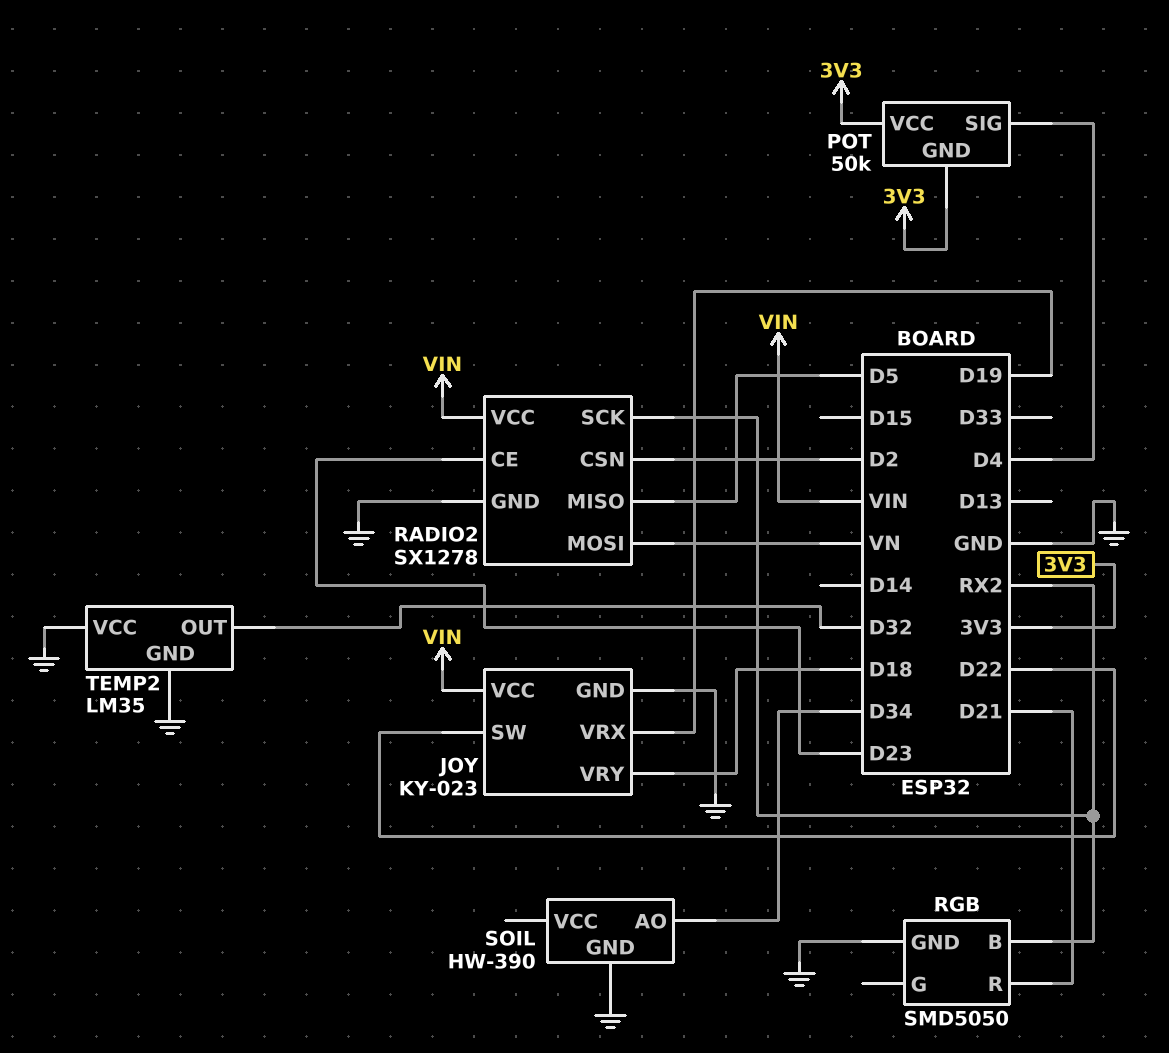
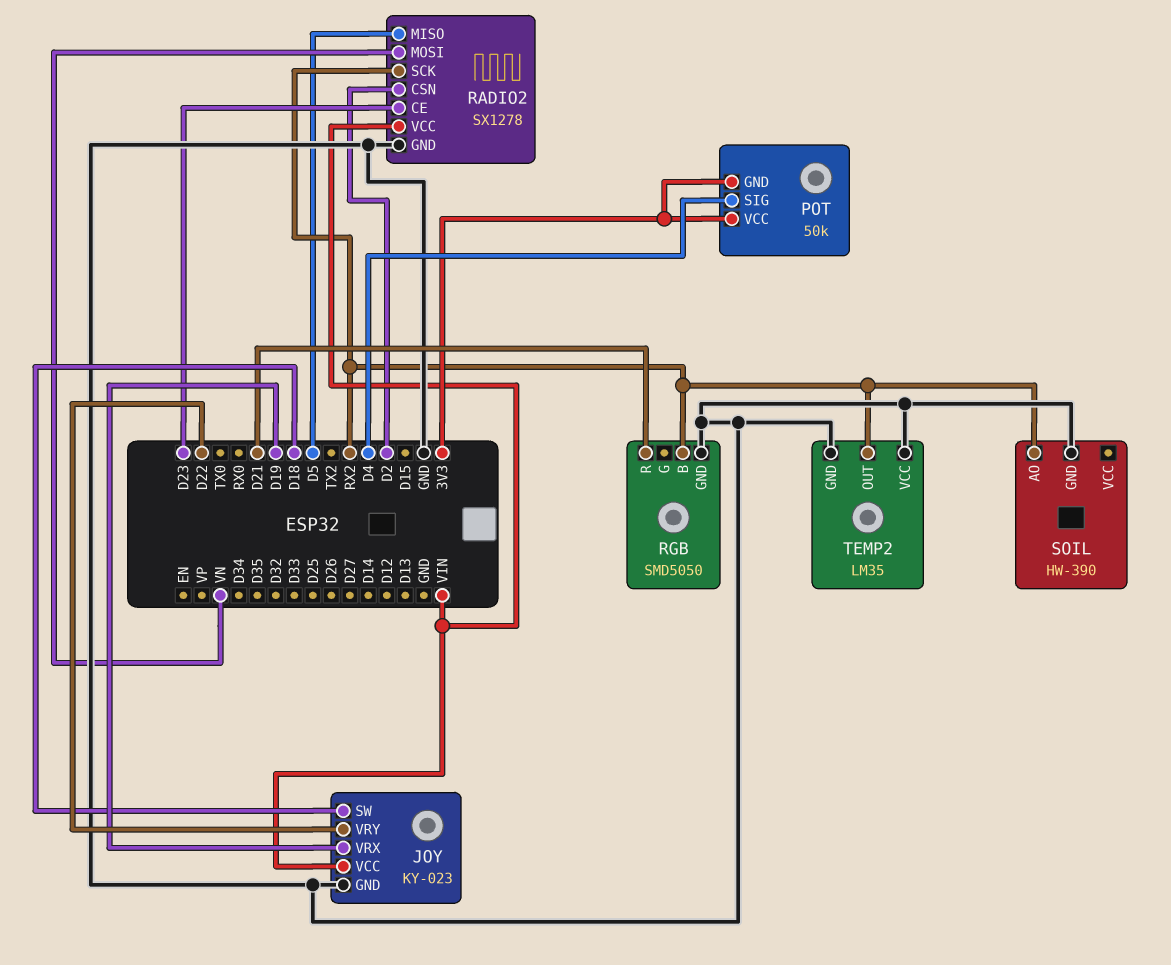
JOY pin SW: D22 -> D18
JOY pin VRY: D18 -> D22
SOIL pin AO: D34 -> RX2
TEMP2 pin OUT: D32 -> RX2

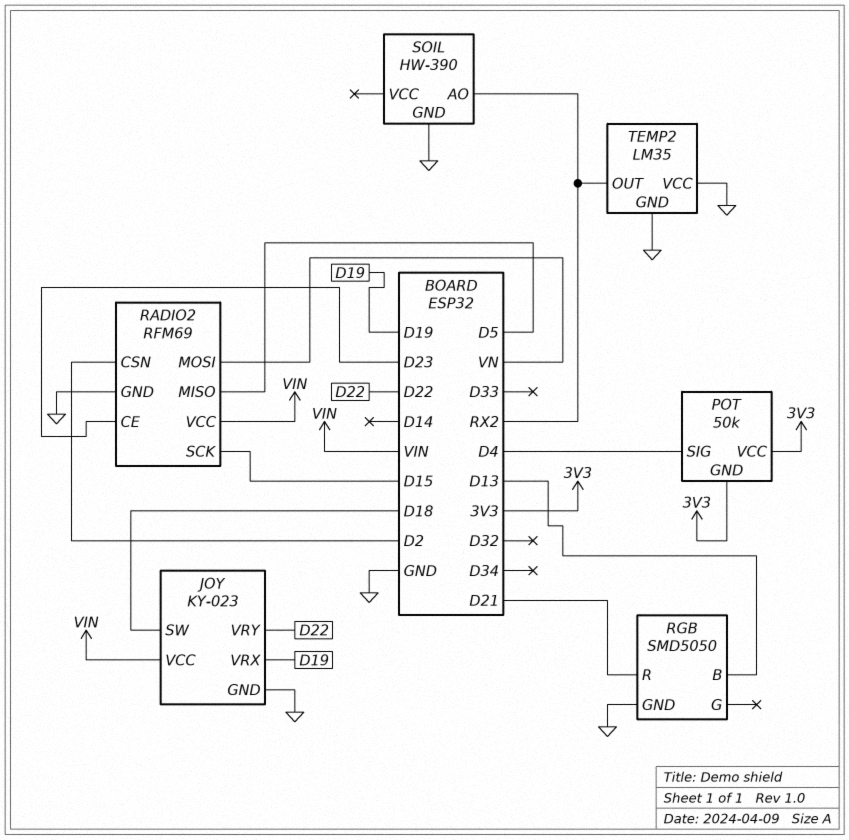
RADIO2: SX1278 -> RFM69
RADIO2 pin SCK: RX2 -> D15
RGB pin B: RX2 -> D13

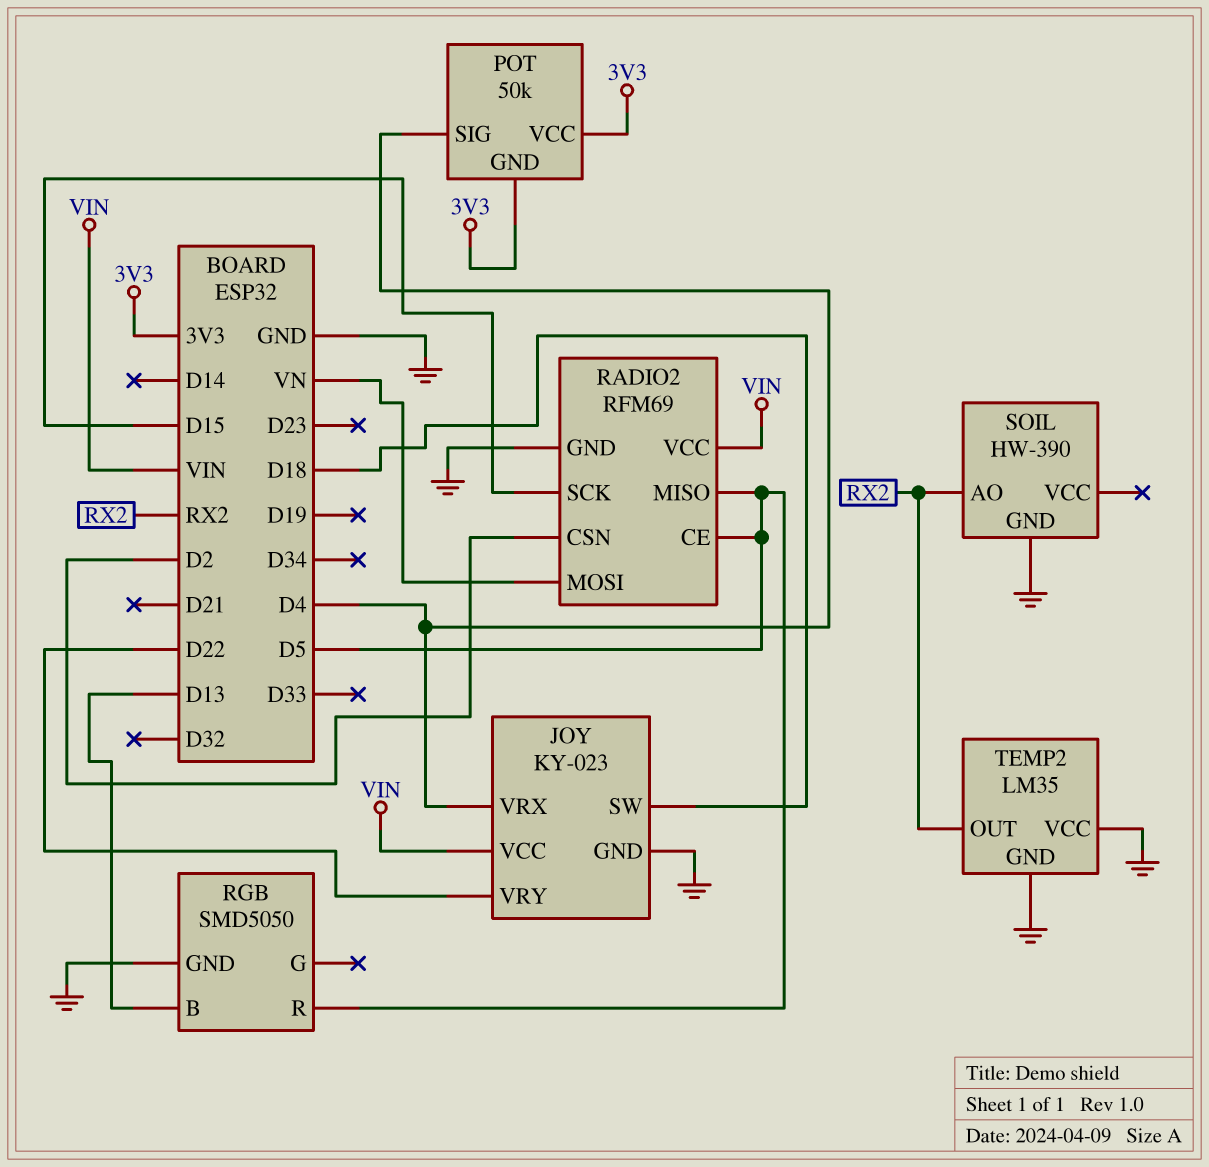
JOY pin VRX: D19 -> D4
RADIO2 pin CE: D23 -> D5
RGB pin R: D21 -> D5

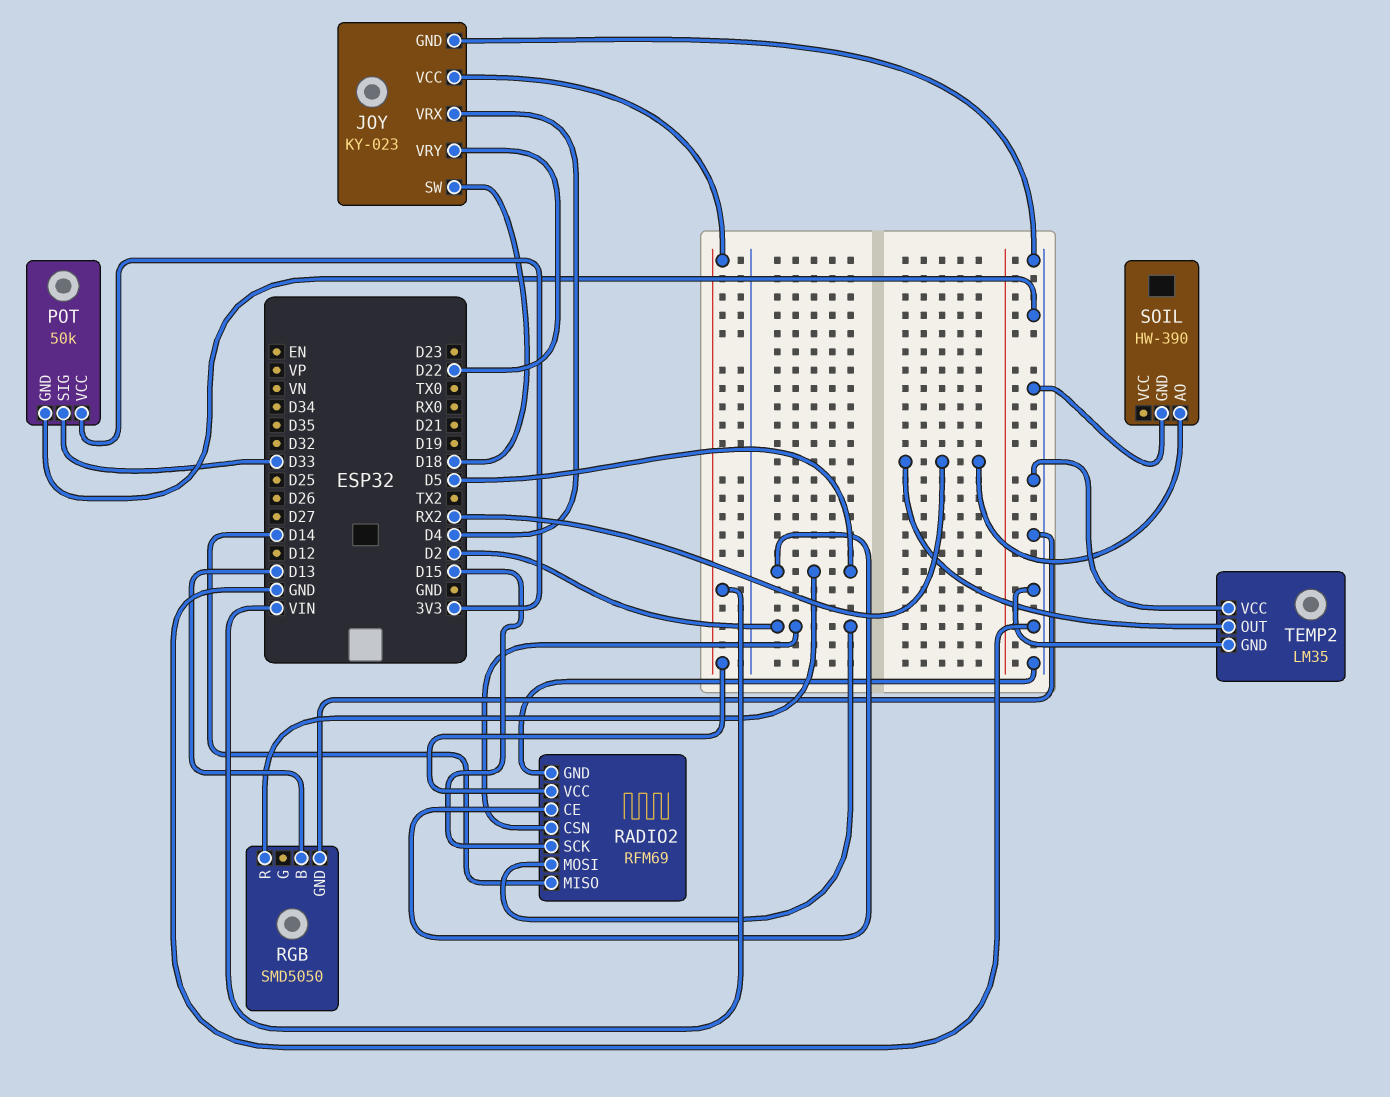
POT pin GND: 3V3 -> GND
POT pin SIG: D4 -> D33
RADIO2 pin MISO: D5 -> D14
RADIO2 pin MOSI: VN -> D2

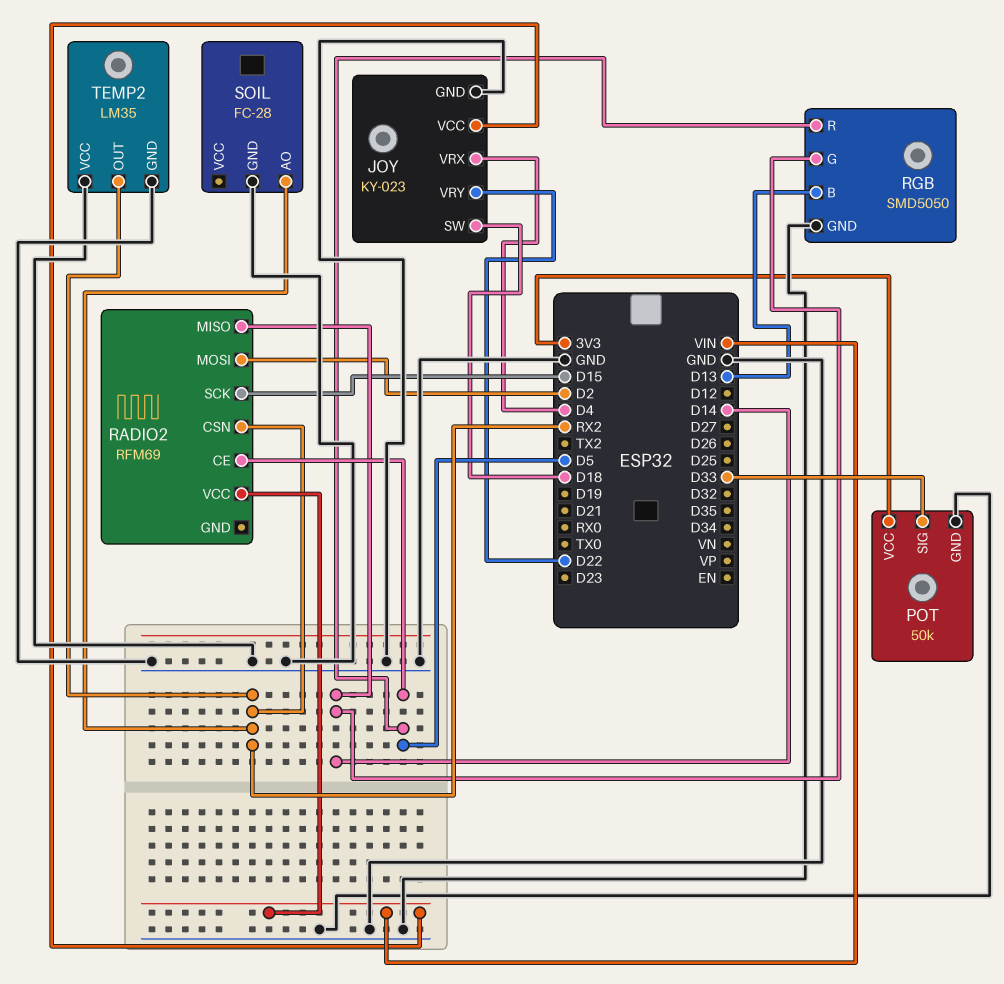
RADIO2 pin CSN: D2 -> RX2
RADIO2 pin GND: GND -> none
RGB pin G: none -> D14
SOIL: HW-390 -> FC-28

